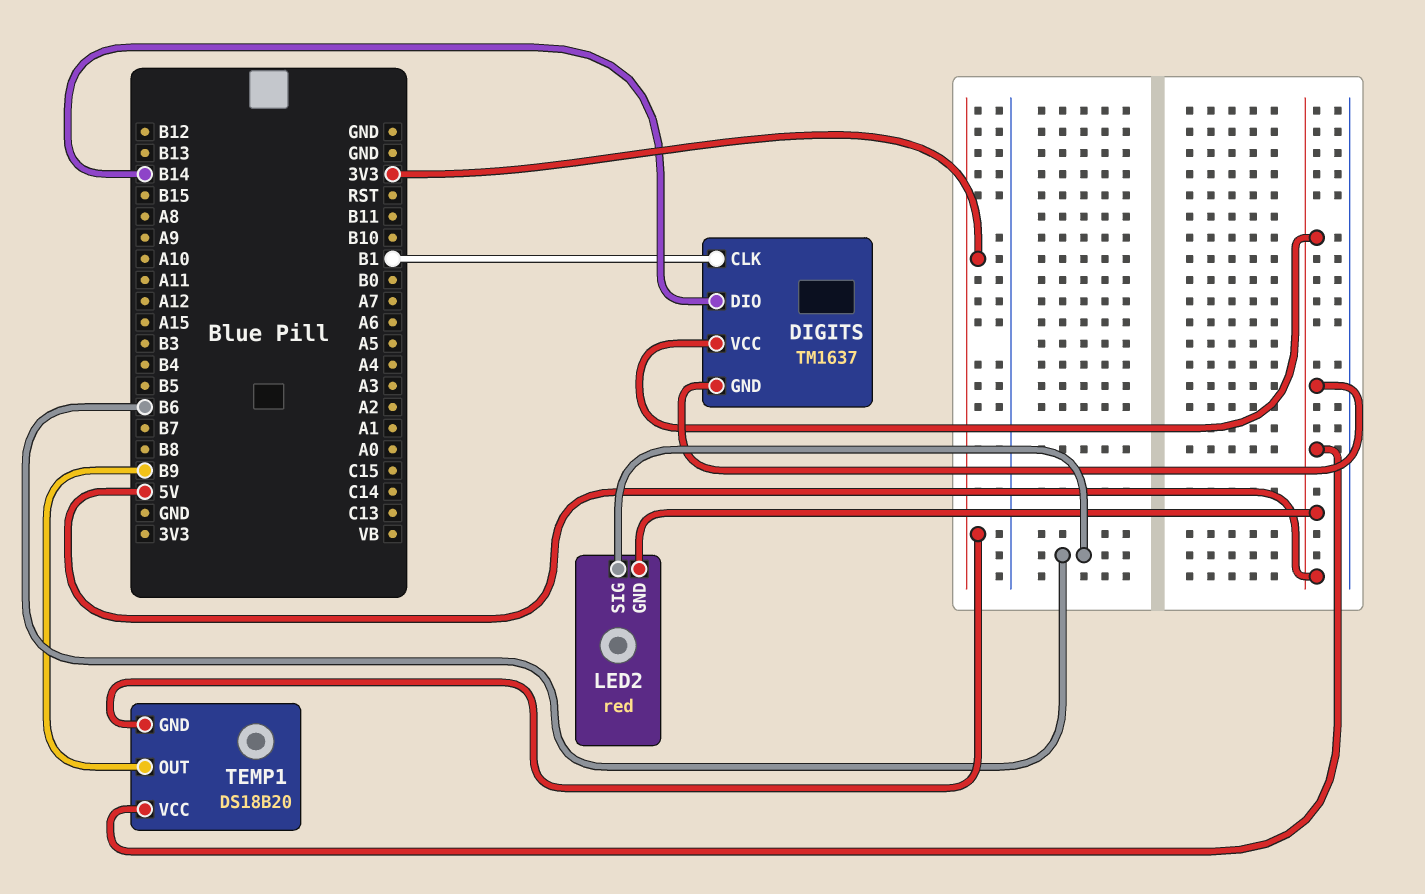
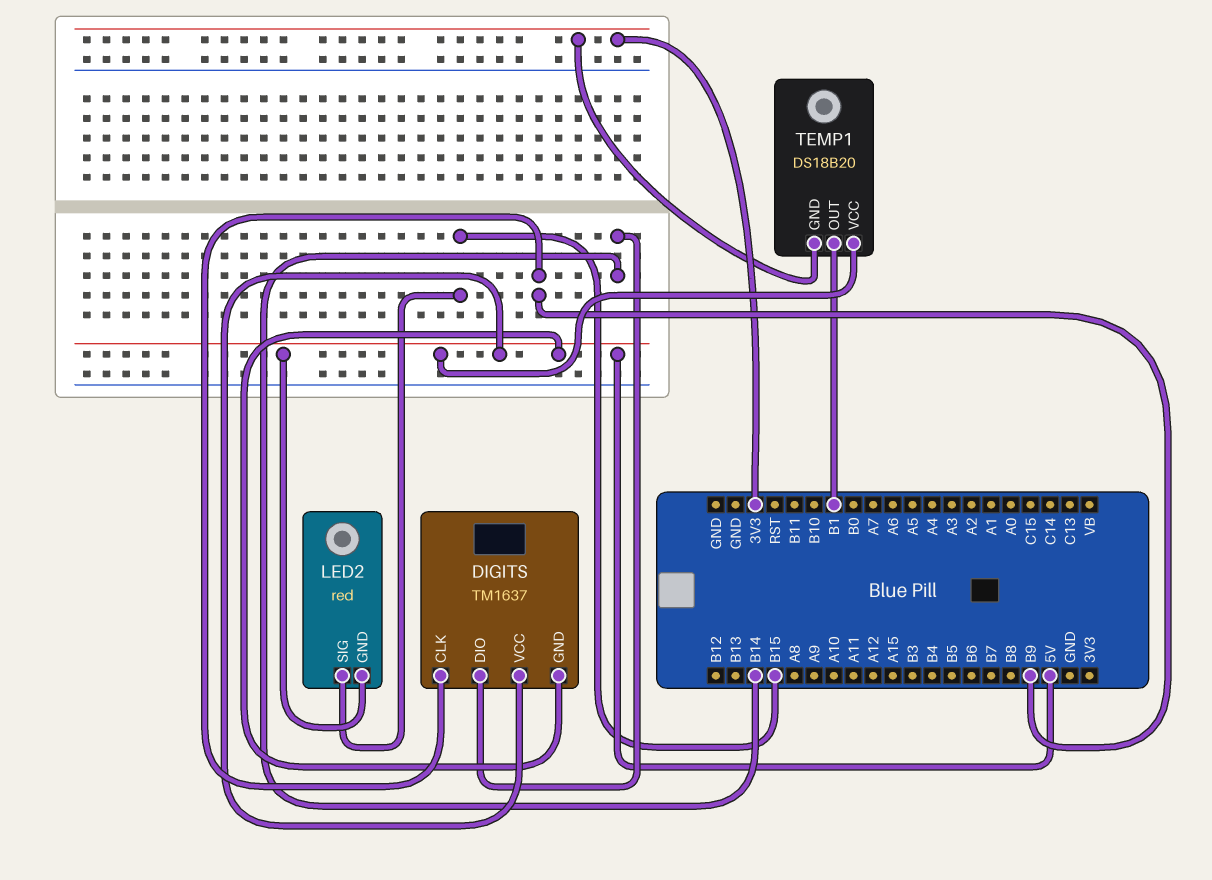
DIGITS pin CLK: B1 -> B9
LED2 pin SIG: B6 -> B15
TEMP1 pin OUT: B9 -> B1

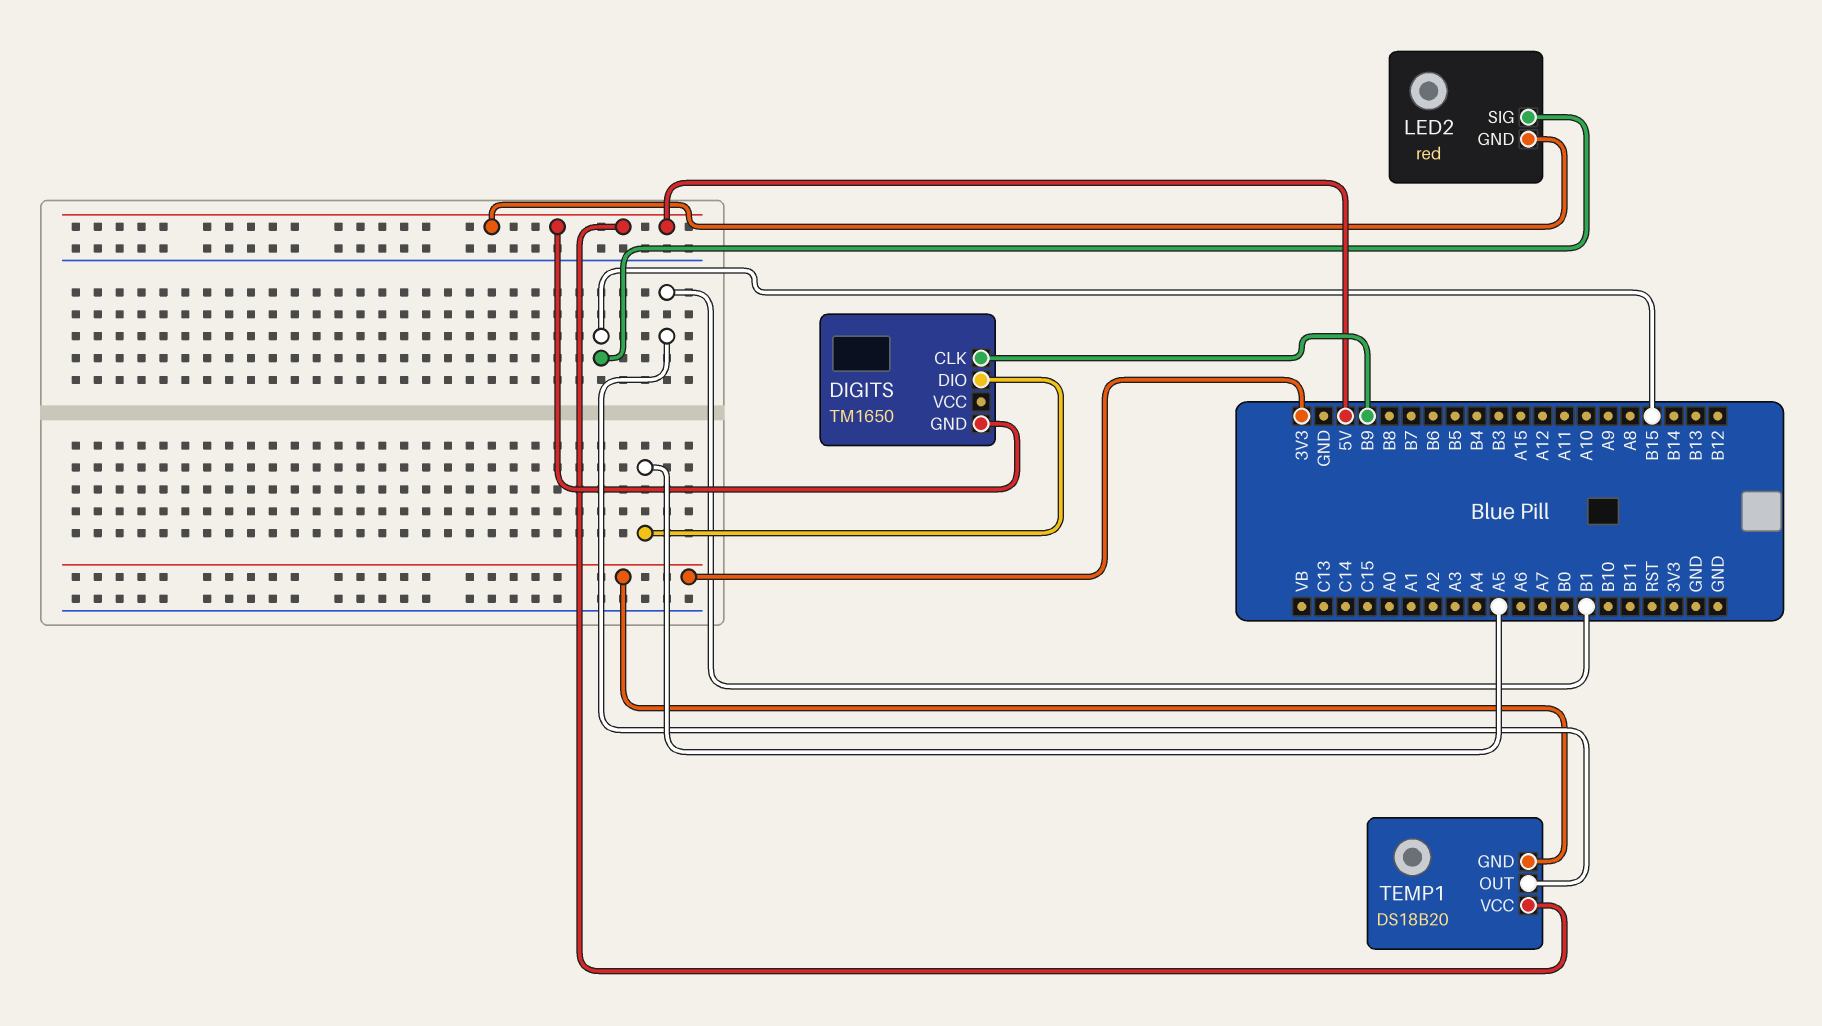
DIGITS: TM1637 -> TM1650
DIGITS pin DIO: B14 -> A5
DIGITS pin VCC: 5V -> none

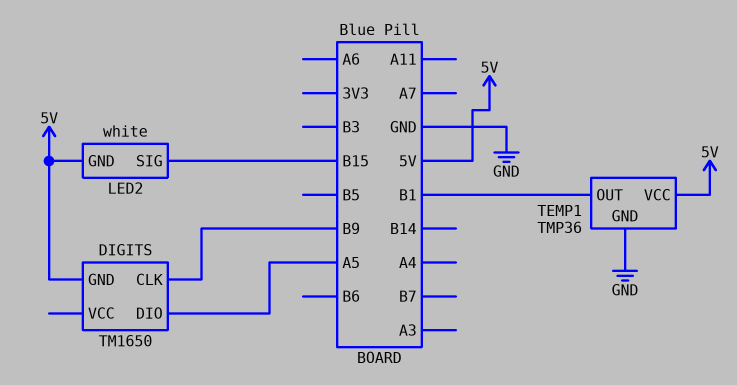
LED2: red -> white
TEMP1: DS18B20 -> TMP36
TEMP1 pin GND: 3V3 -> GND

